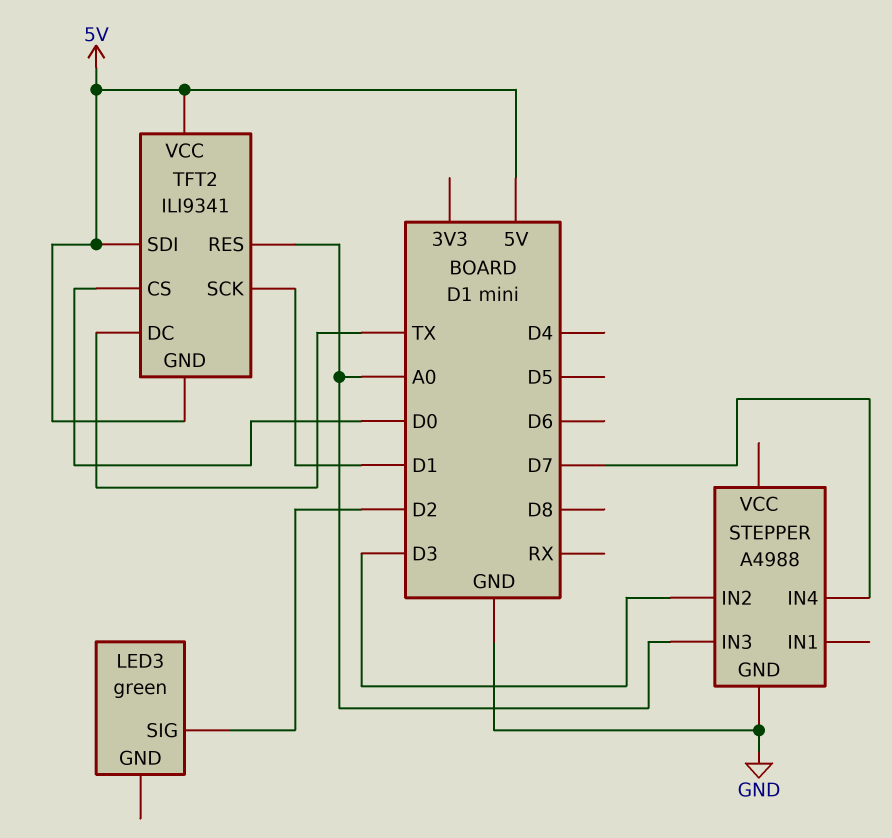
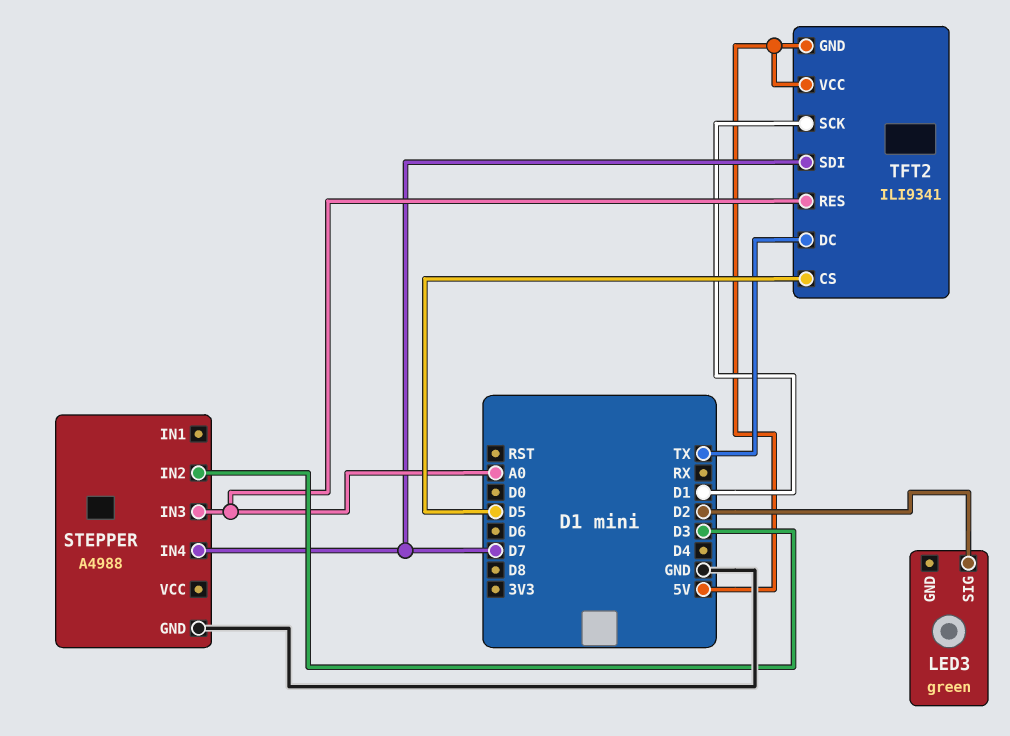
TFT2 pin CS: D0 -> D5
TFT2 pin SDI: 5V -> D7

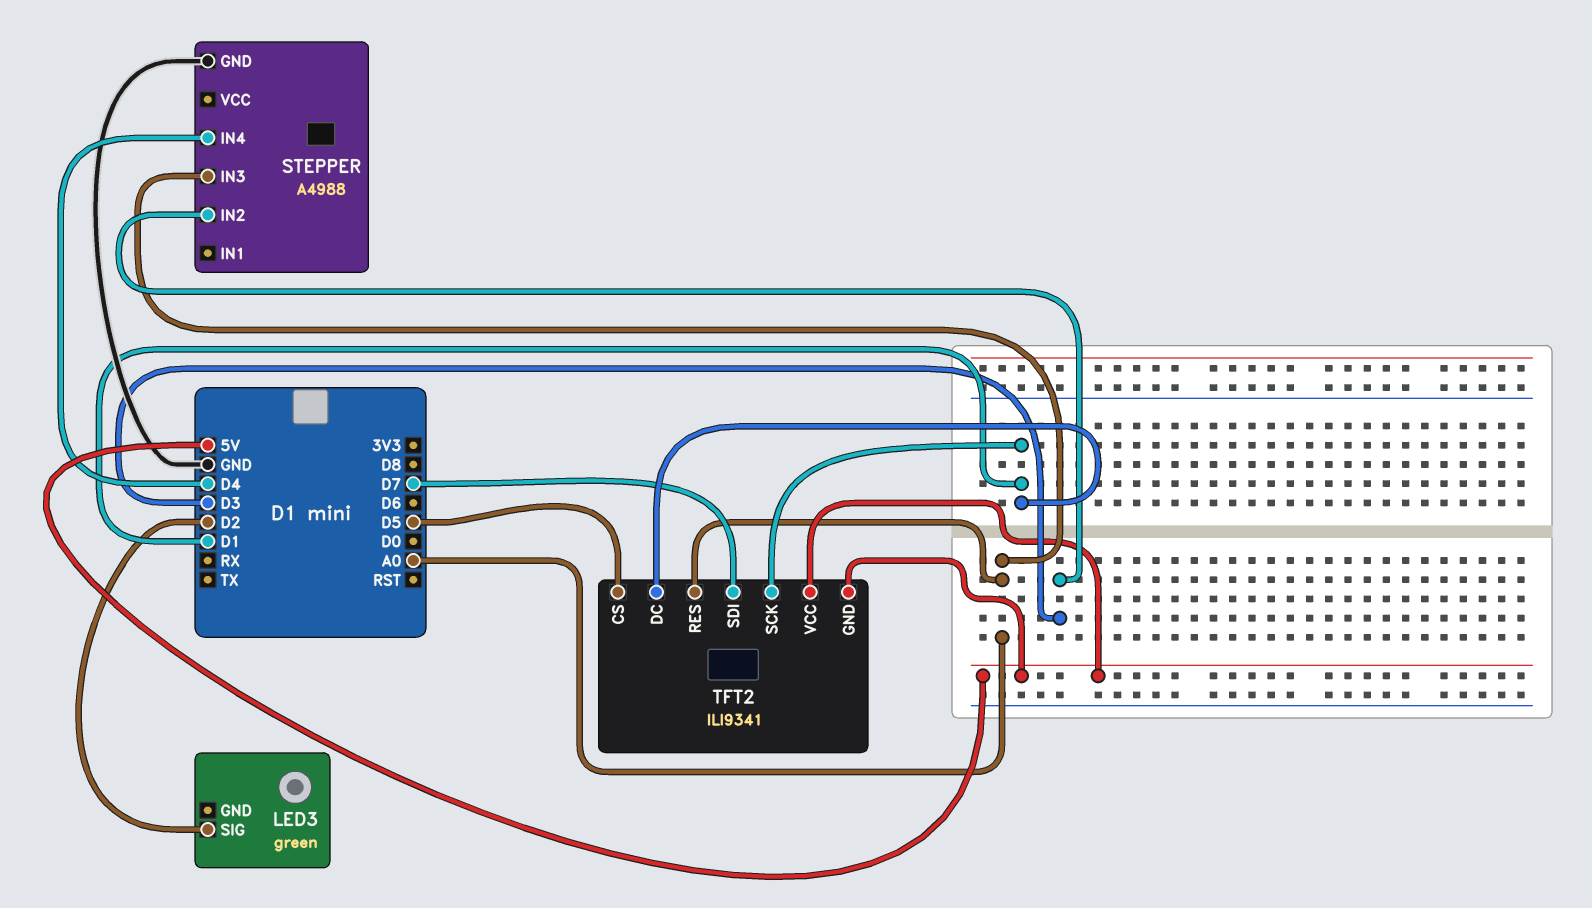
STEPPER pin IN4: D7 -> D4
TFT2 pin DC: TX -> D1

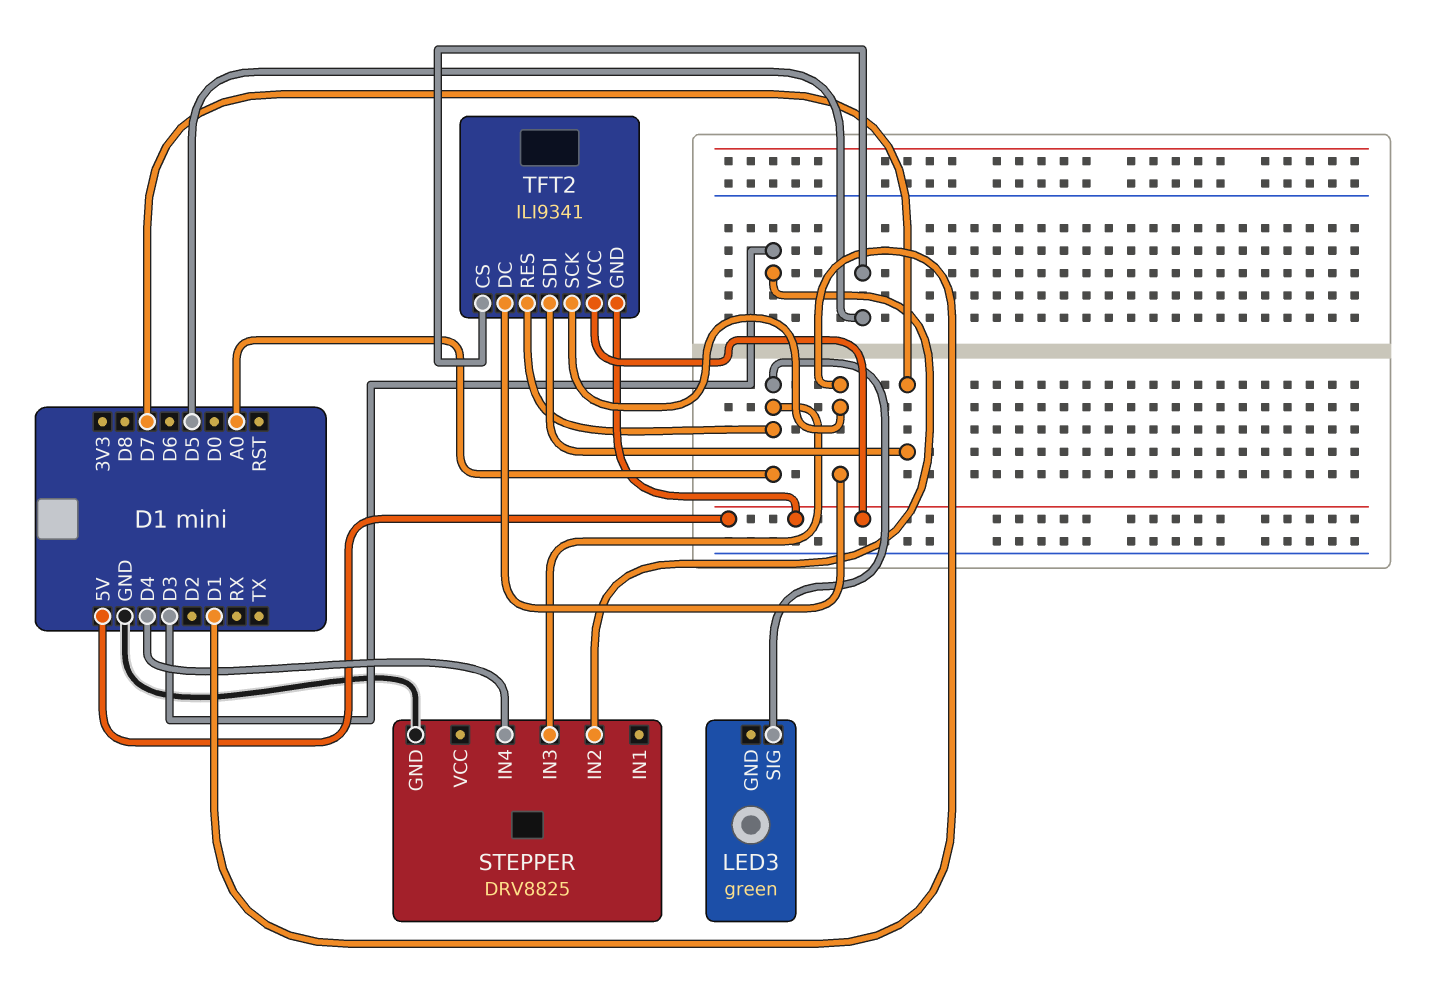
LED3 pin SIG: D2 -> A0
STEPPER: A4988 -> DRV8825

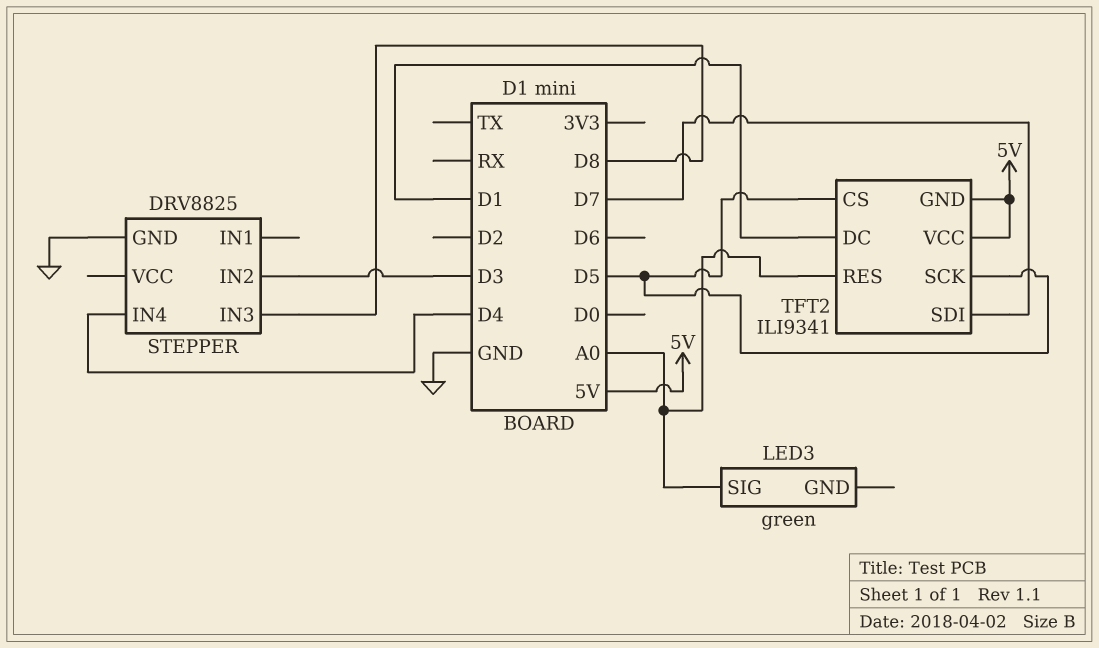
STEPPER pin IN3: A0 -> D8
TFT2 pin SCK: D1 -> D5

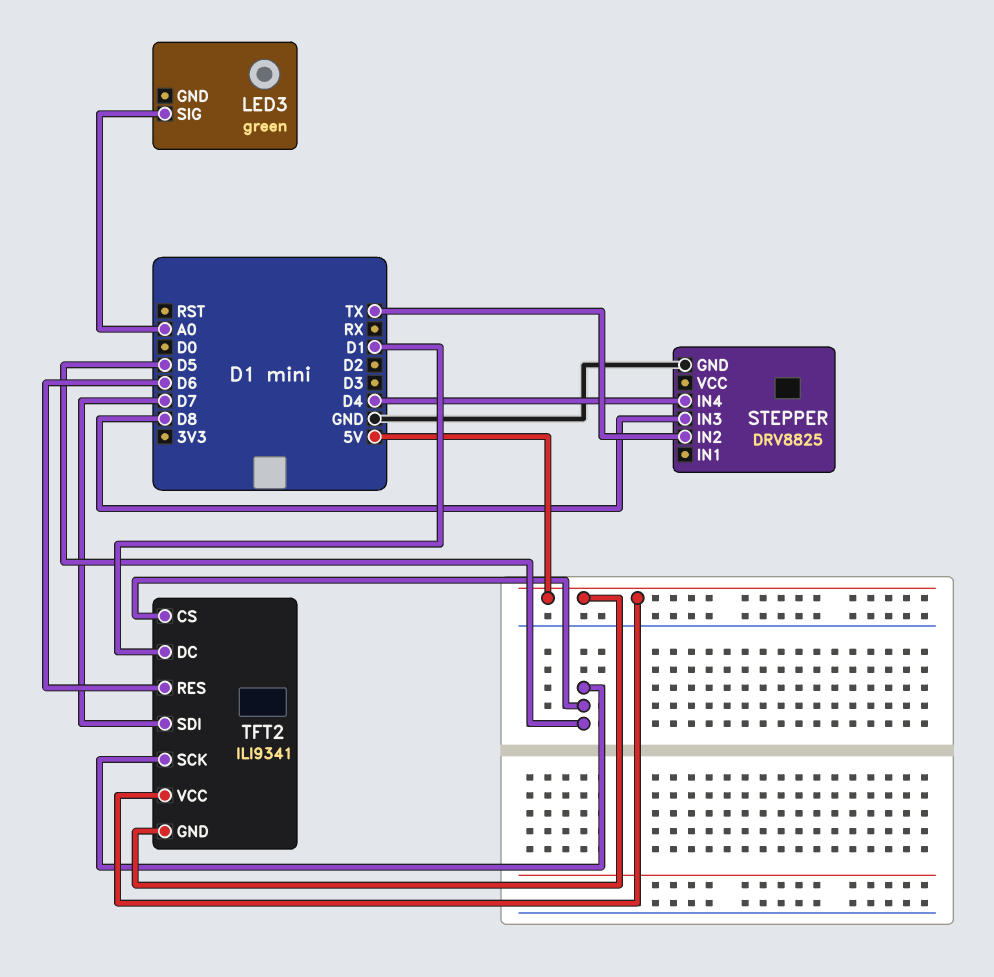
STEPPER pin IN2: D3 -> TX
TFT2 pin RES: A0 -> D6

